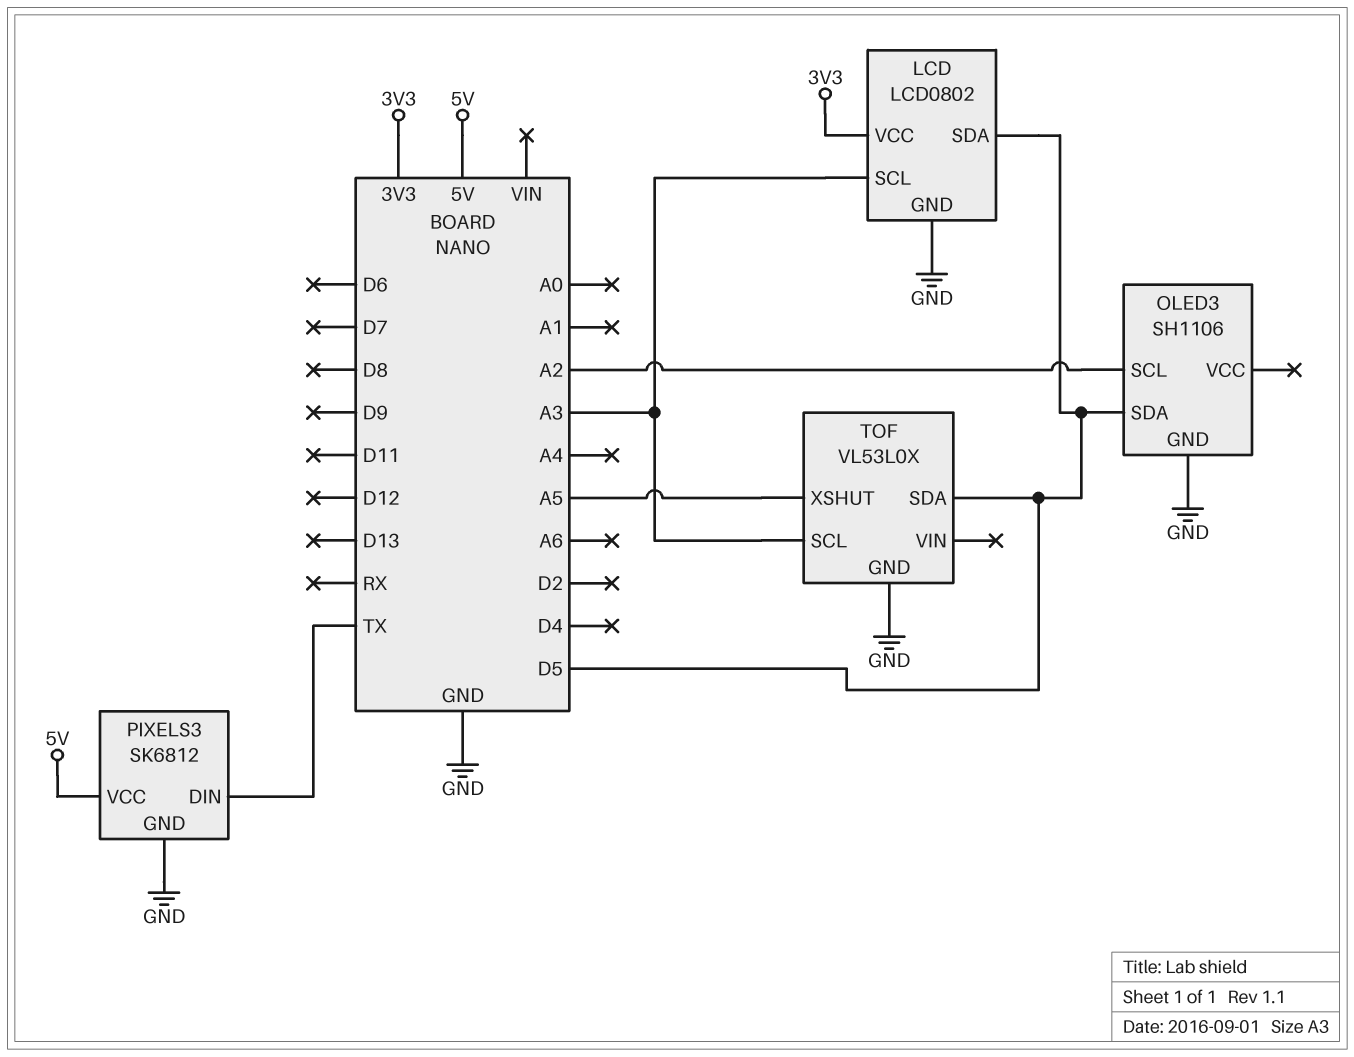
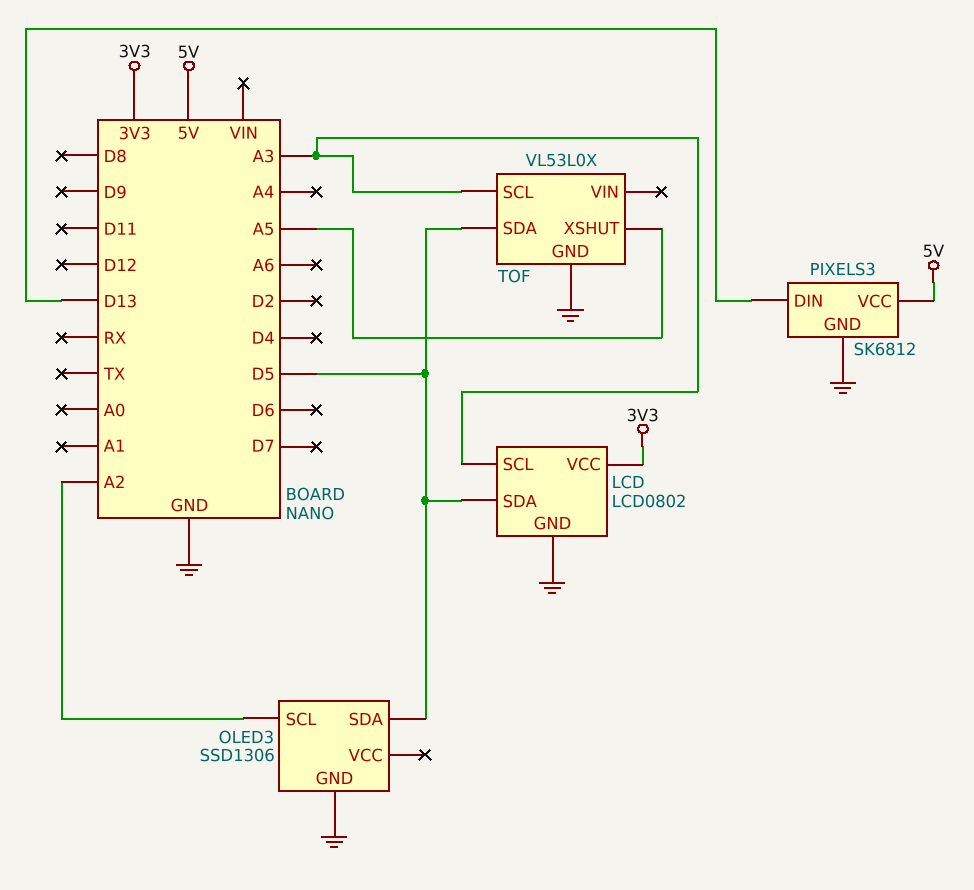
OLED3: SH1106 -> SSD1306
PIXELS3 pin DIN: TX -> D13

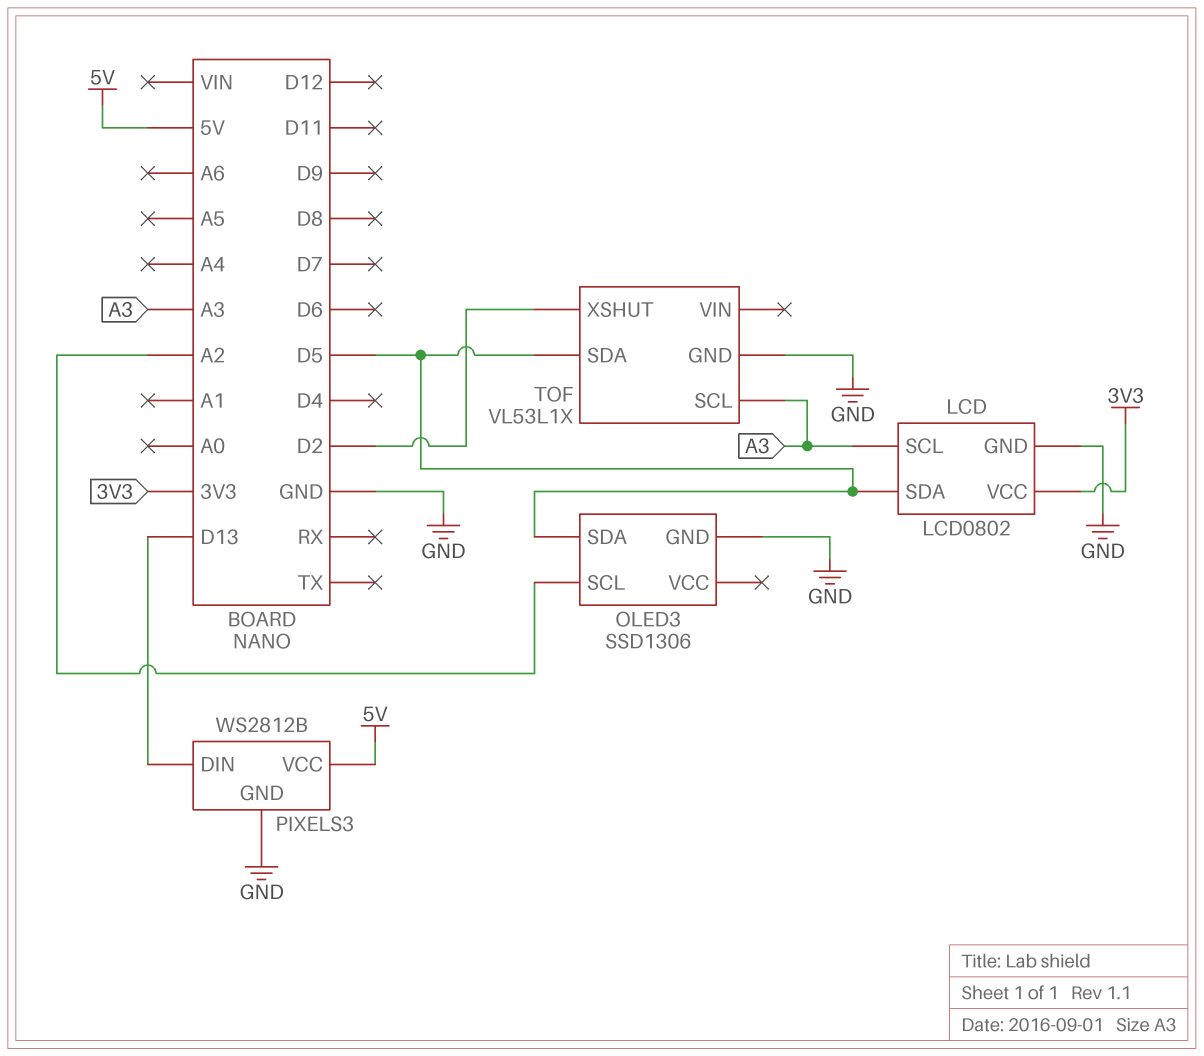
PIXELS3: SK6812 -> WS2812B
TOF: VL53L0X -> VL53L1X
TOF pin XSHUT: A5 -> D2

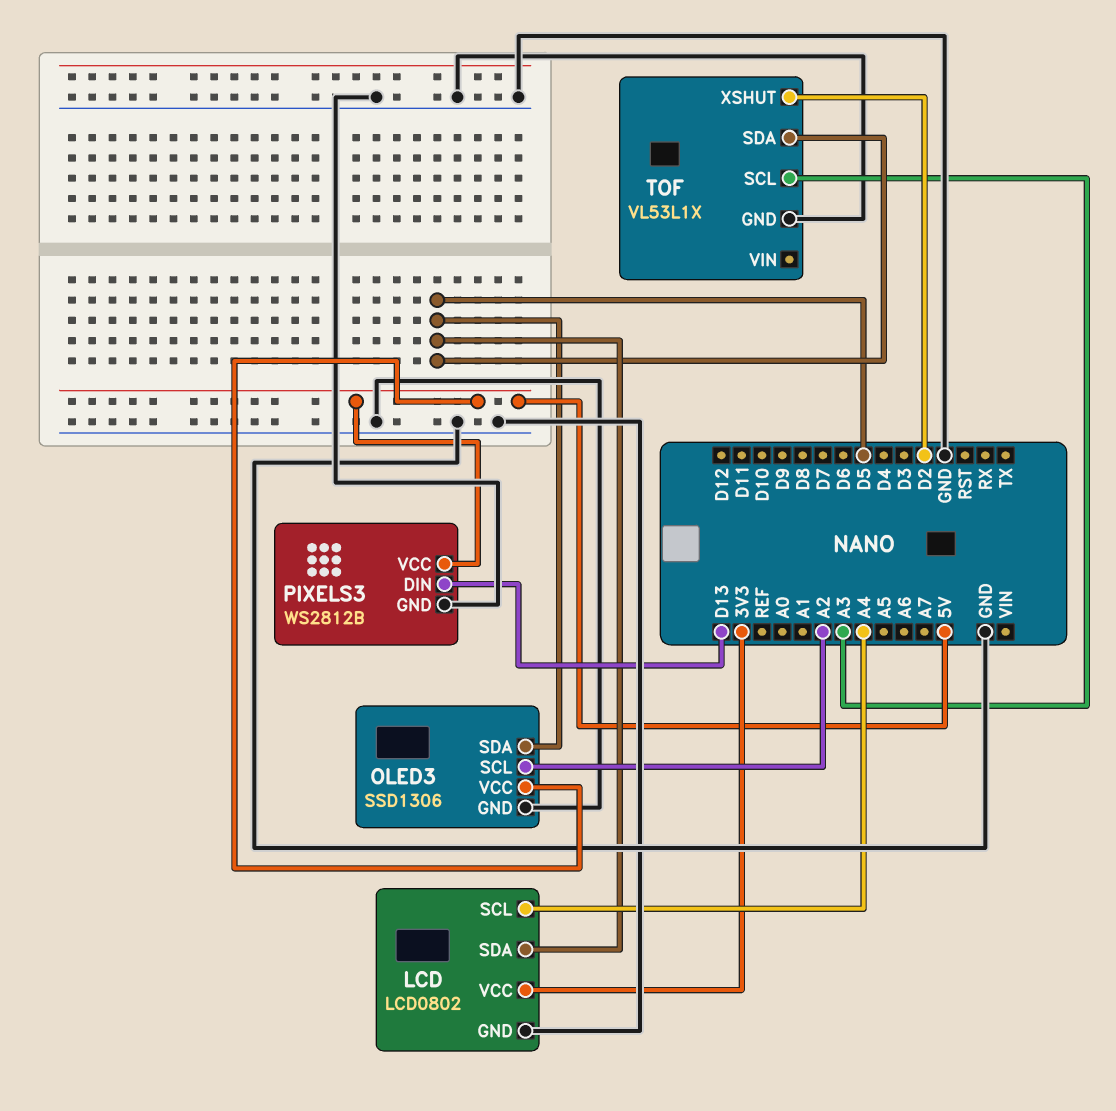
LCD pin SCL: A3 -> A4
OLED3 pin VCC: none -> 5V

